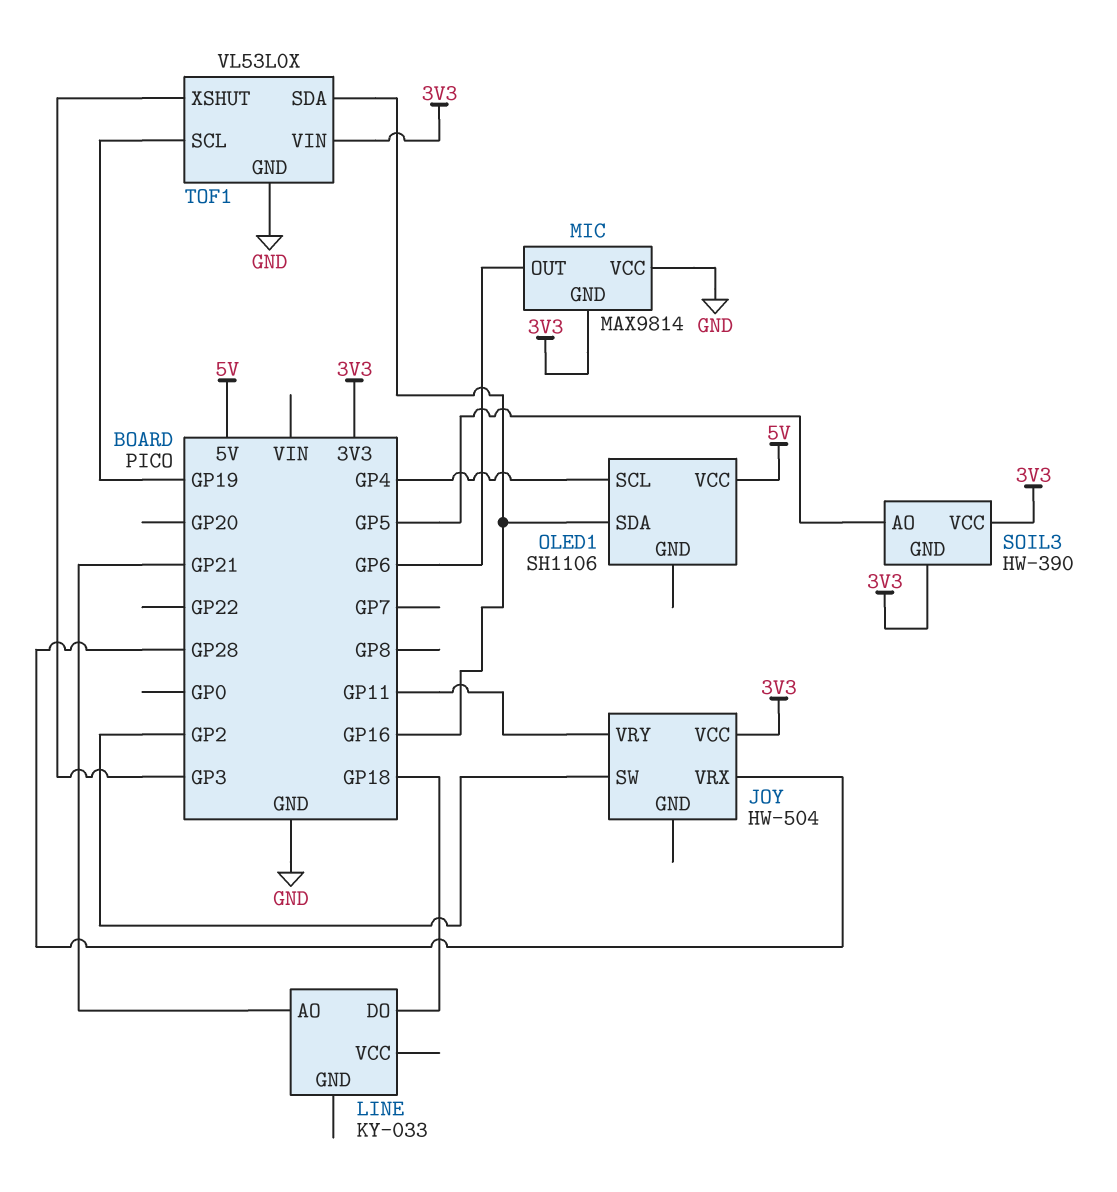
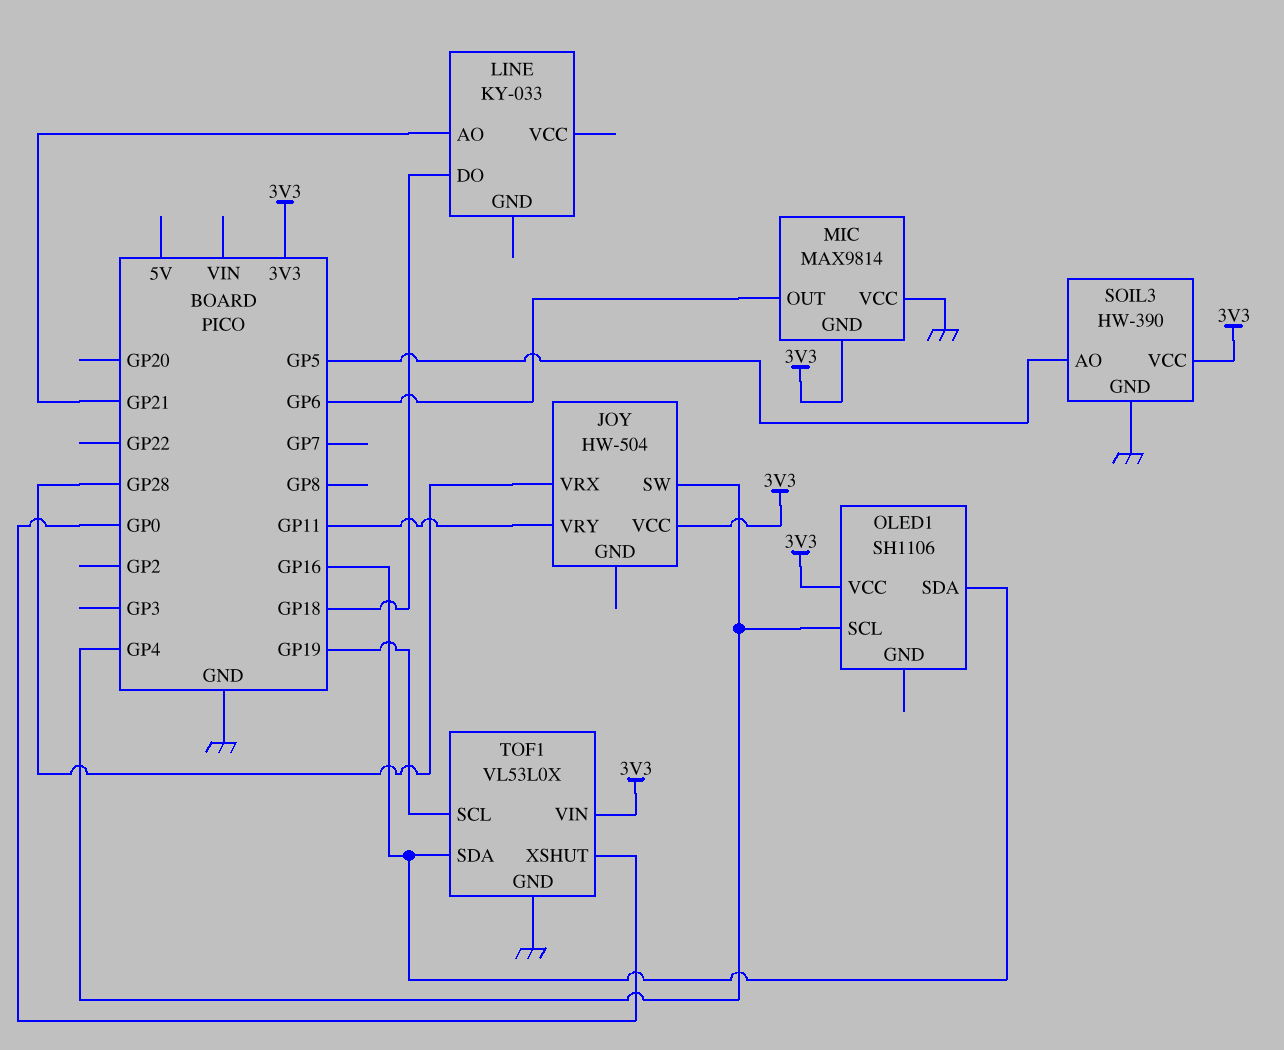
JOY pin SW: GP2 -> GP4
OLED1 pin VCC: 5V -> 3V3
SOIL3 pin GND: 3V3 -> GND
TOF1 pin XSHUT: GP3 -> GP0

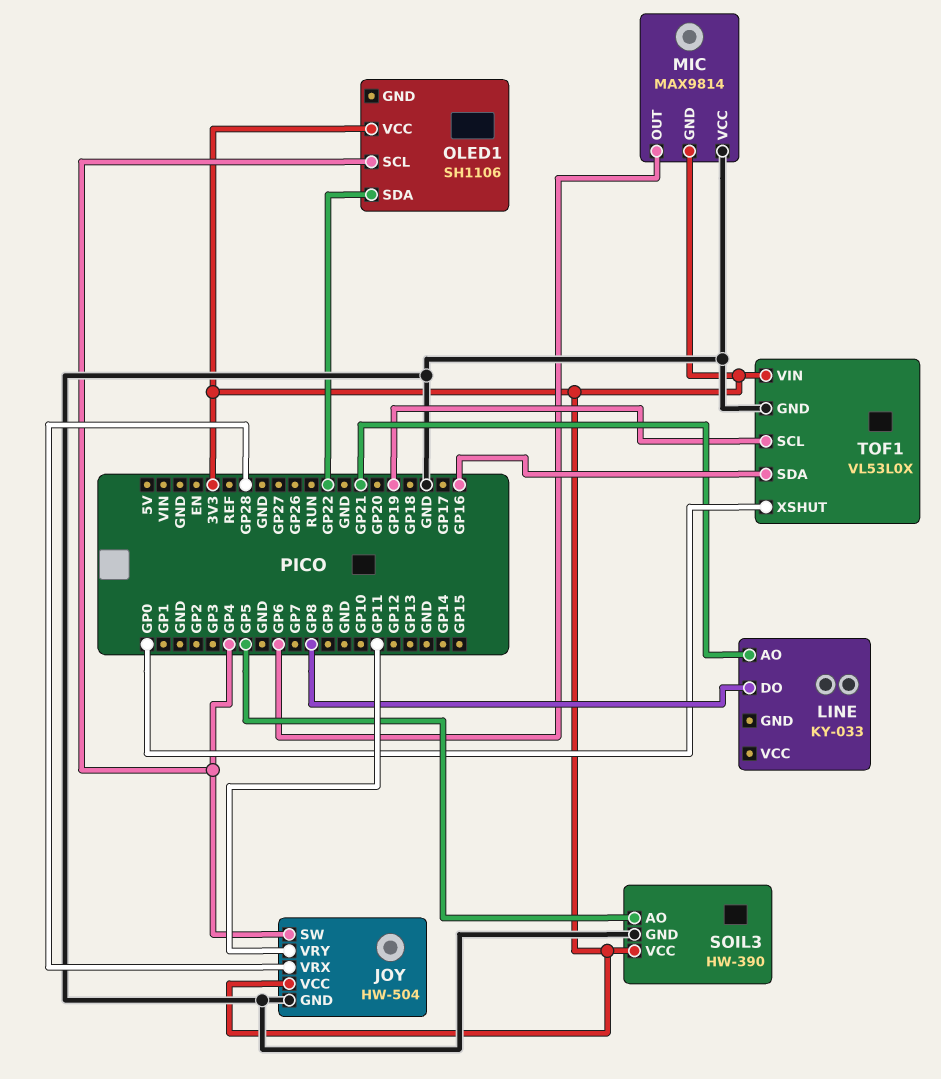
JOY pin GND: none -> GND
LINE pin DO: GP18 -> GP8
OLED1 pin SDA: GP16 -> GP22

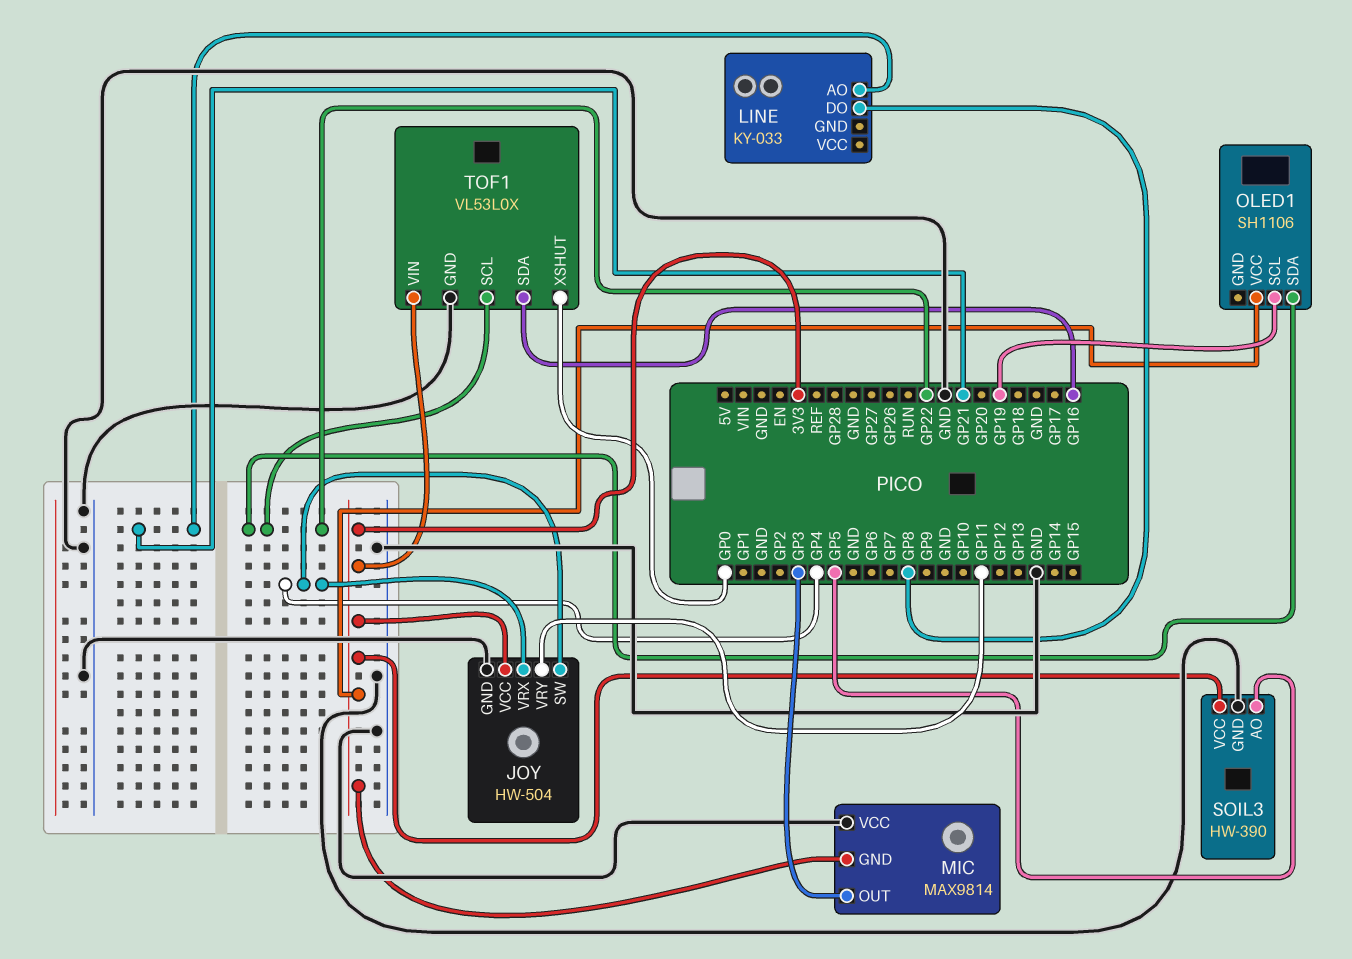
JOY pin VRX: GP28 -> GP4
MIC pin OUT: GP6 -> GP3
OLED1 pin SCL: GP4 -> GP19
TOF1 pin SCL: GP19 -> GP22

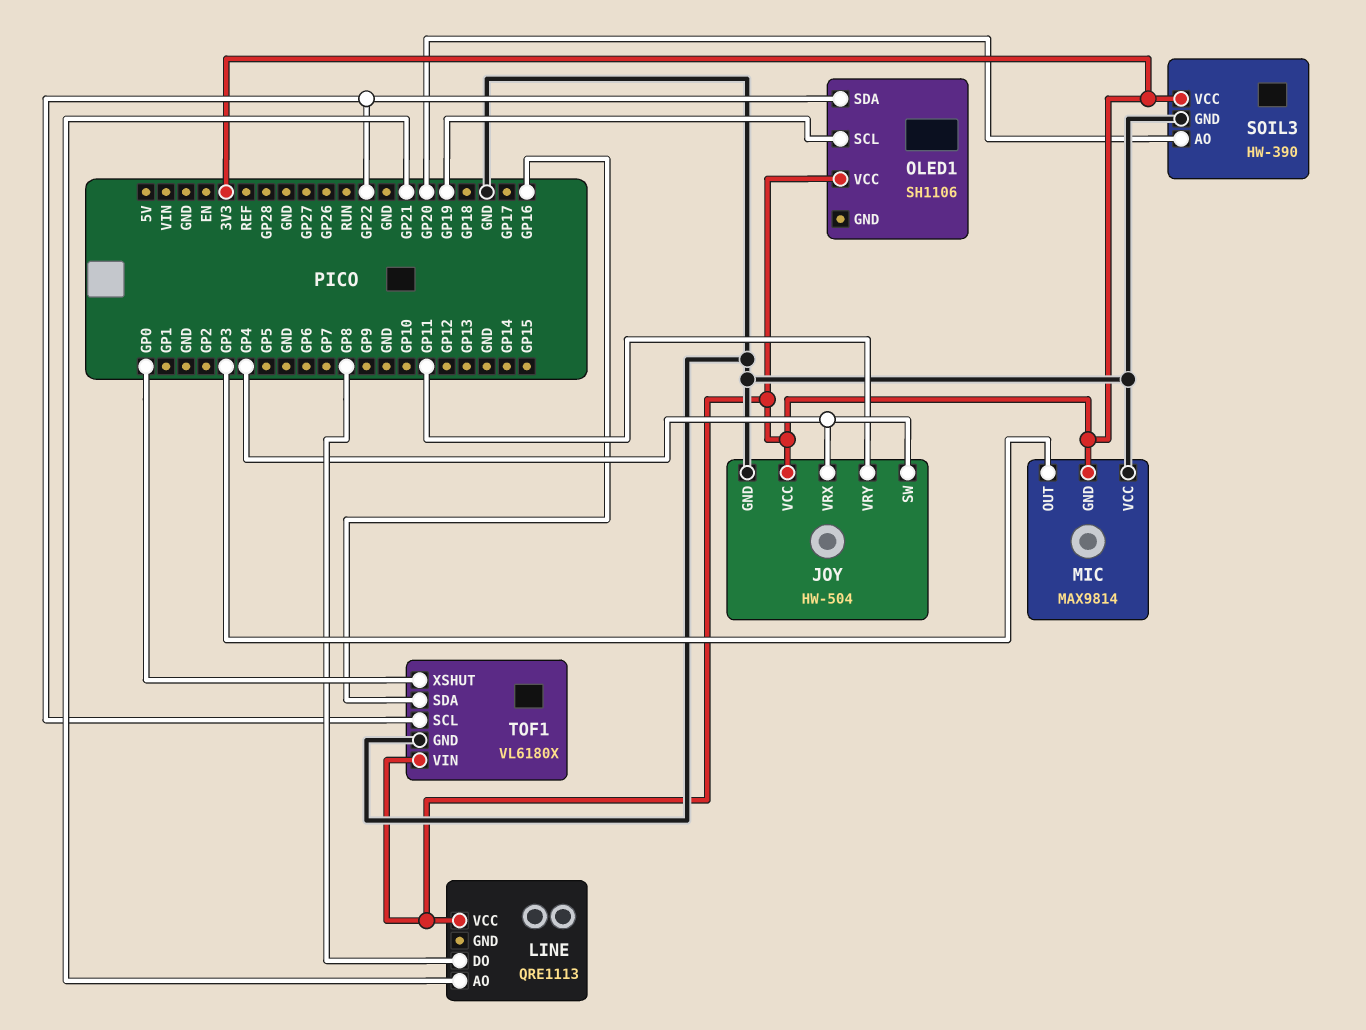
LINE: KY-033 -> QRE1113
LINE pin VCC: none -> 3V3
SOIL3 pin AO: GP5 -> GP20
TOF1: VL53L0X -> VL6180X

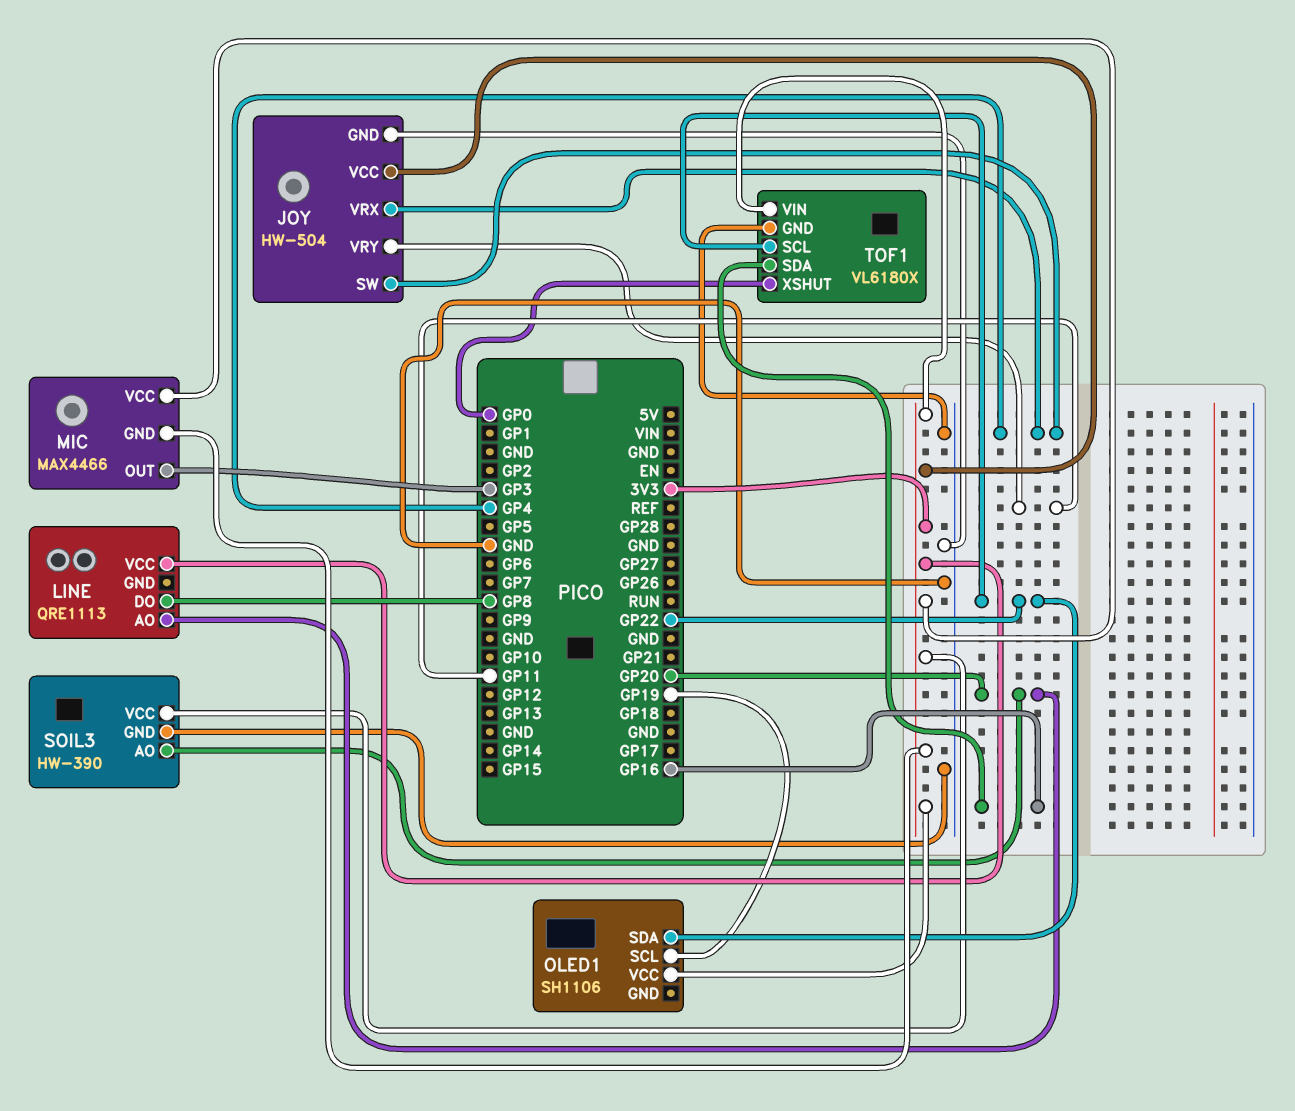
LINE pin AO: GP21 -> GP20
MIC: MAX9814 -> MAX4466
MIC pin VCC: GND -> 3V3

